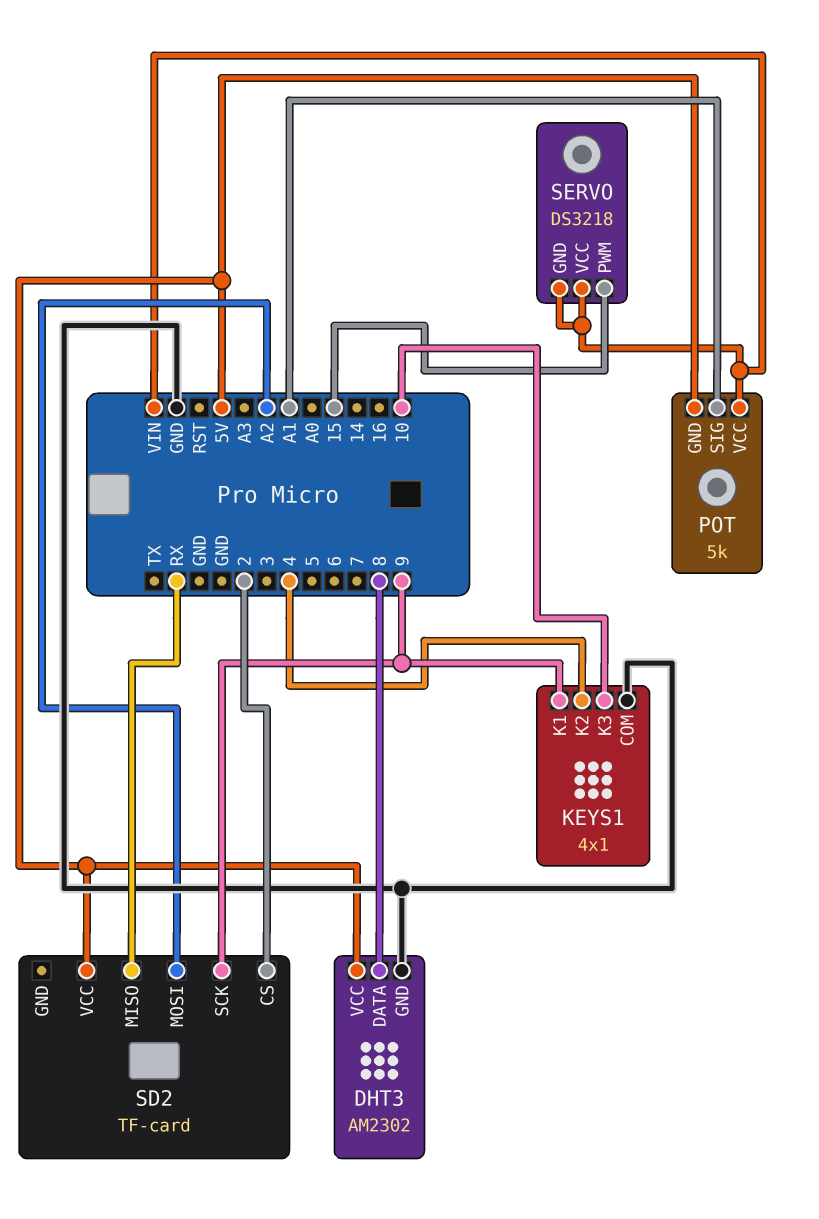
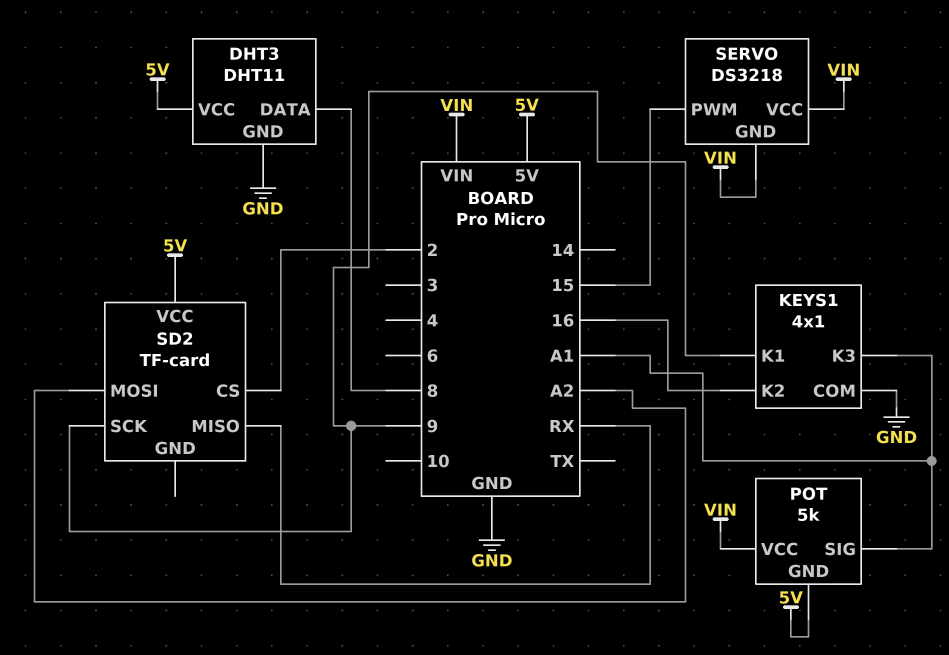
DHT3: AM2302 -> DHT11
KEYS1 pin K2: 4 -> 16
KEYS1 pin K3: 10 -> A1

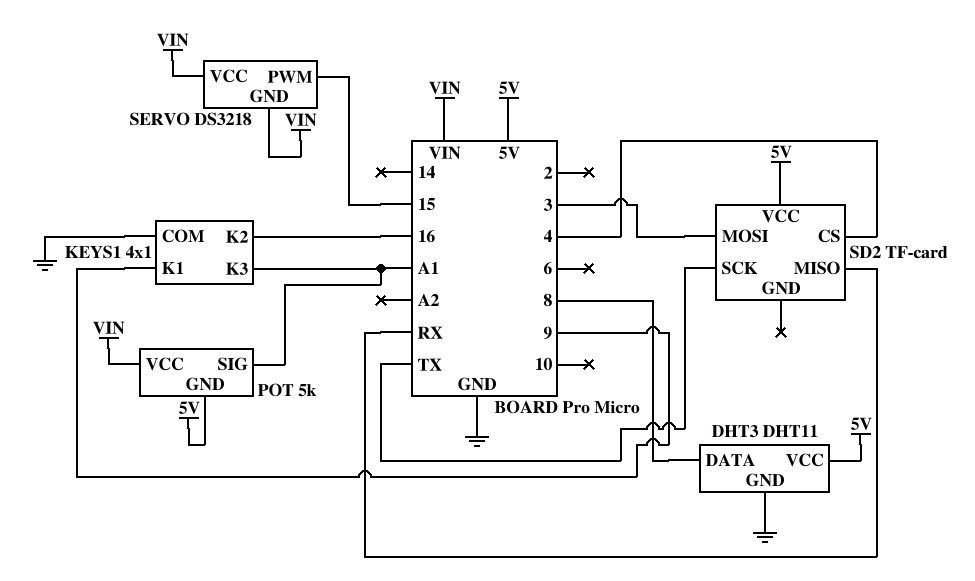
SD2 pin CS: 2 -> 4
SD2 pin MOSI: A2 -> 3
SD2 pin SCK: 9 -> TX

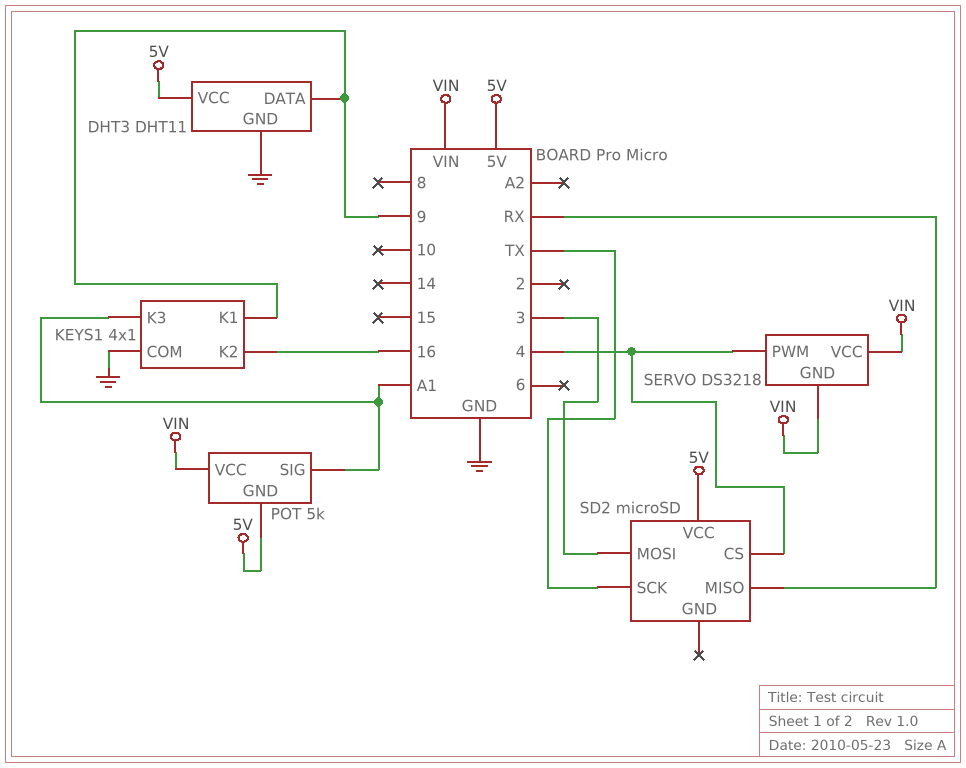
DHT3 pin DATA: 8 -> 9
SD2: TF-card -> microSD
SERVO pin PWM: 15 -> 4

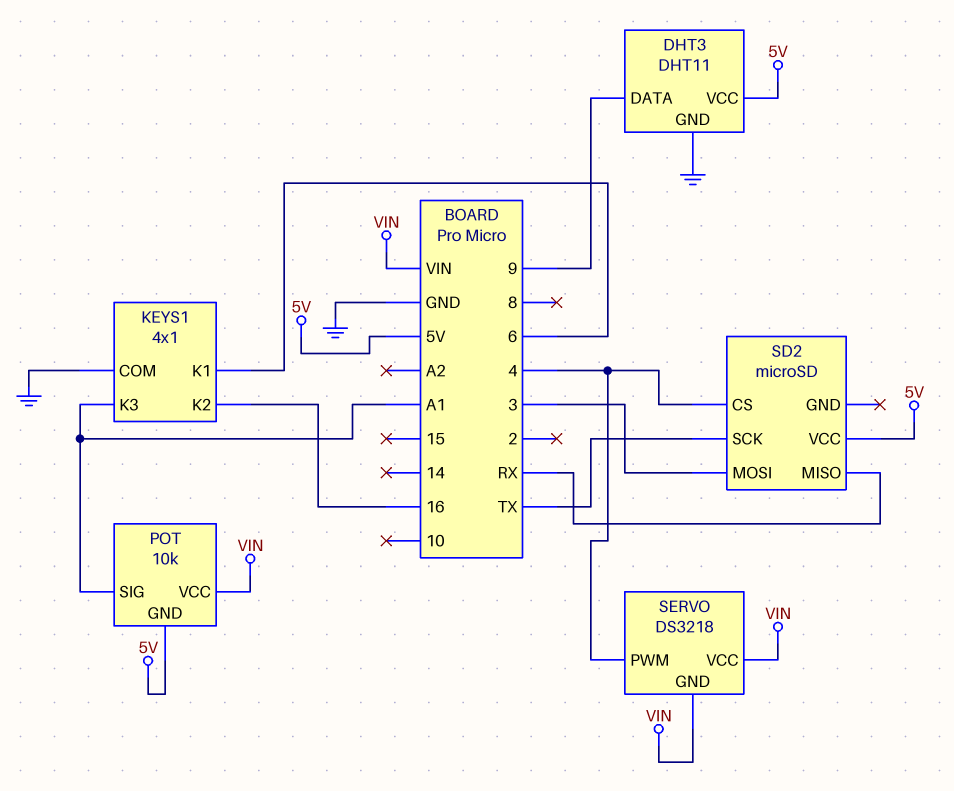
KEYS1 pin K1: 9 -> 6
POT: 5k -> 10k

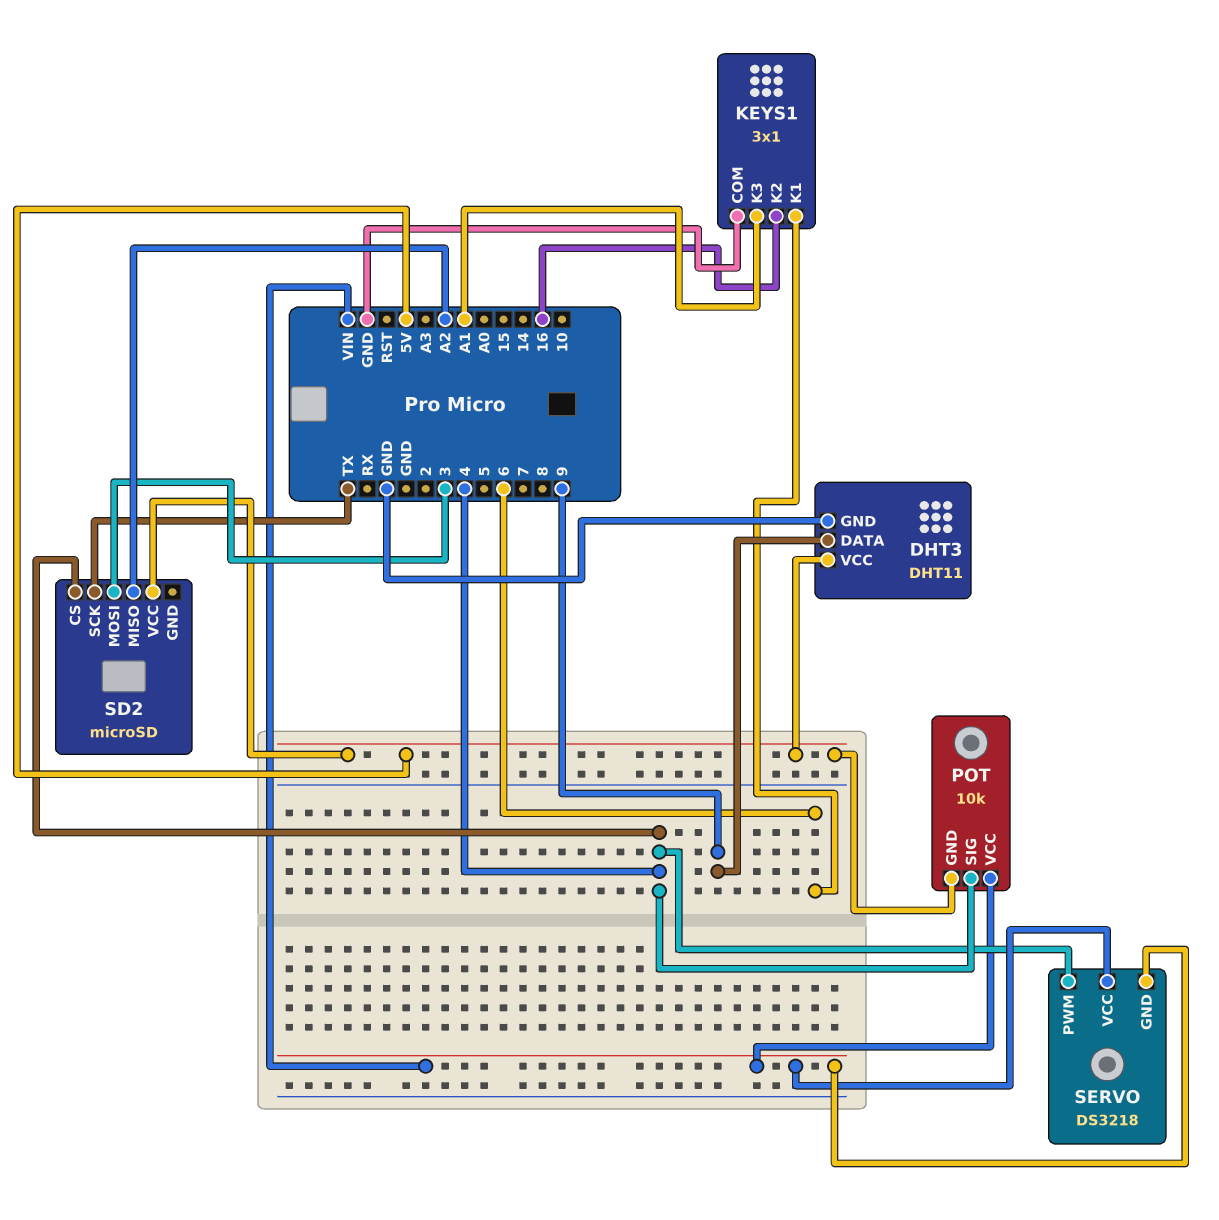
KEYS1: 4x1 -> 3x1
POT pin SIG: A1 -> 4
SD2 pin MISO: RX -> A2

